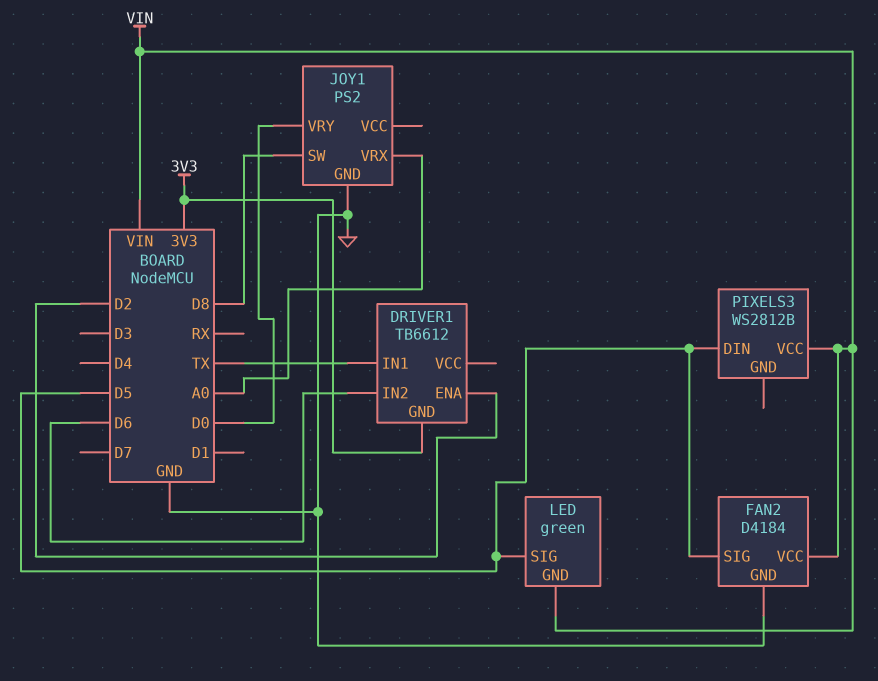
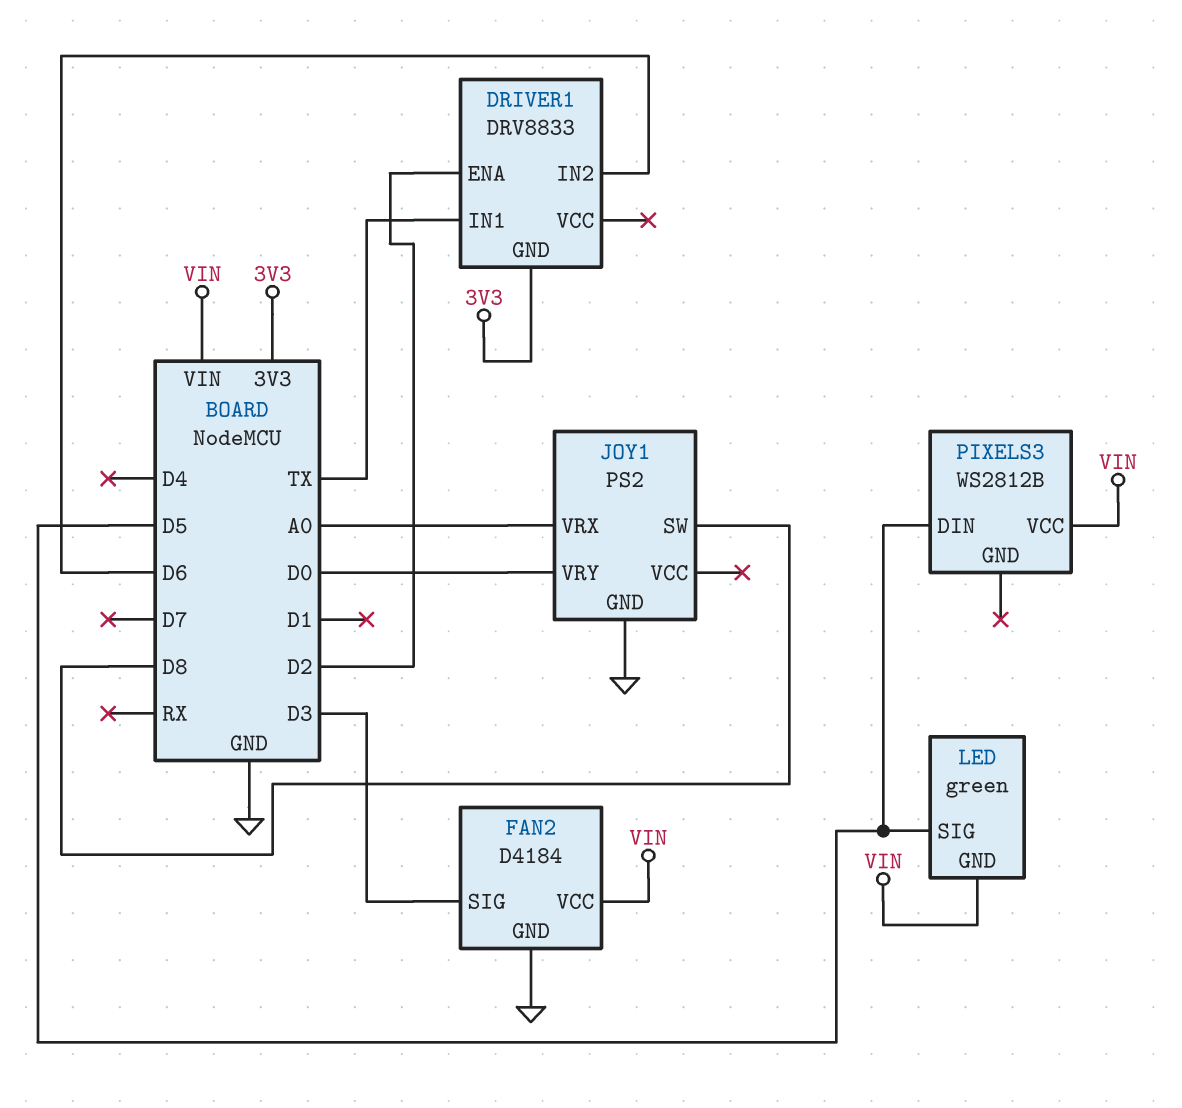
DRIVER1: TB6612 -> DRV8833
FAN2 pin SIG: D5 -> D3

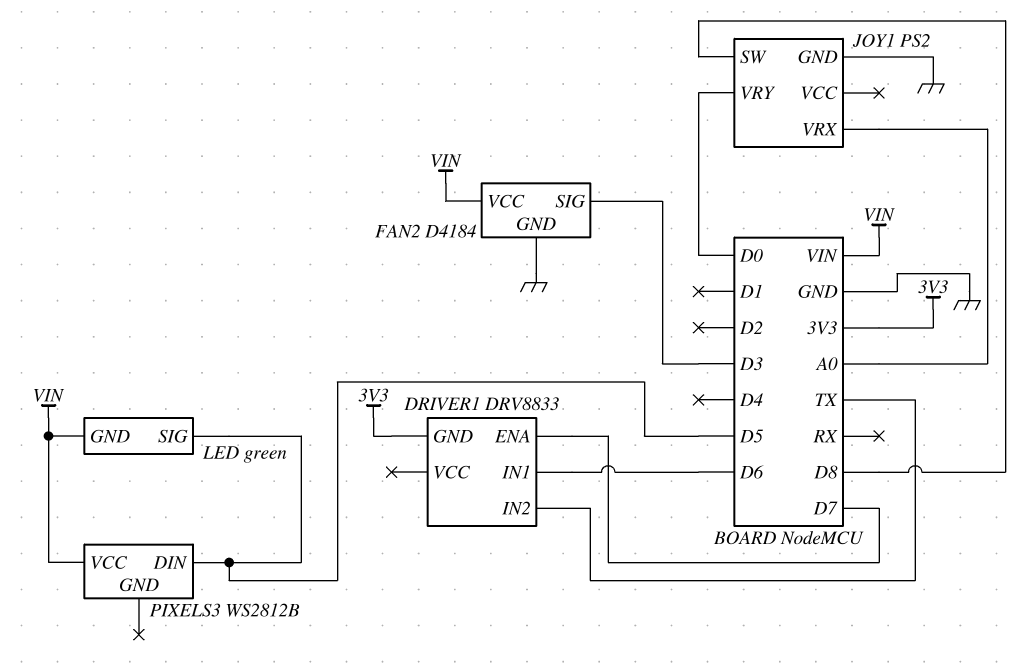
DRIVER1 pin ENA: D2 -> D7
DRIVER1 pin IN1: TX -> D6
DRIVER1 pin IN2: D6 -> TX

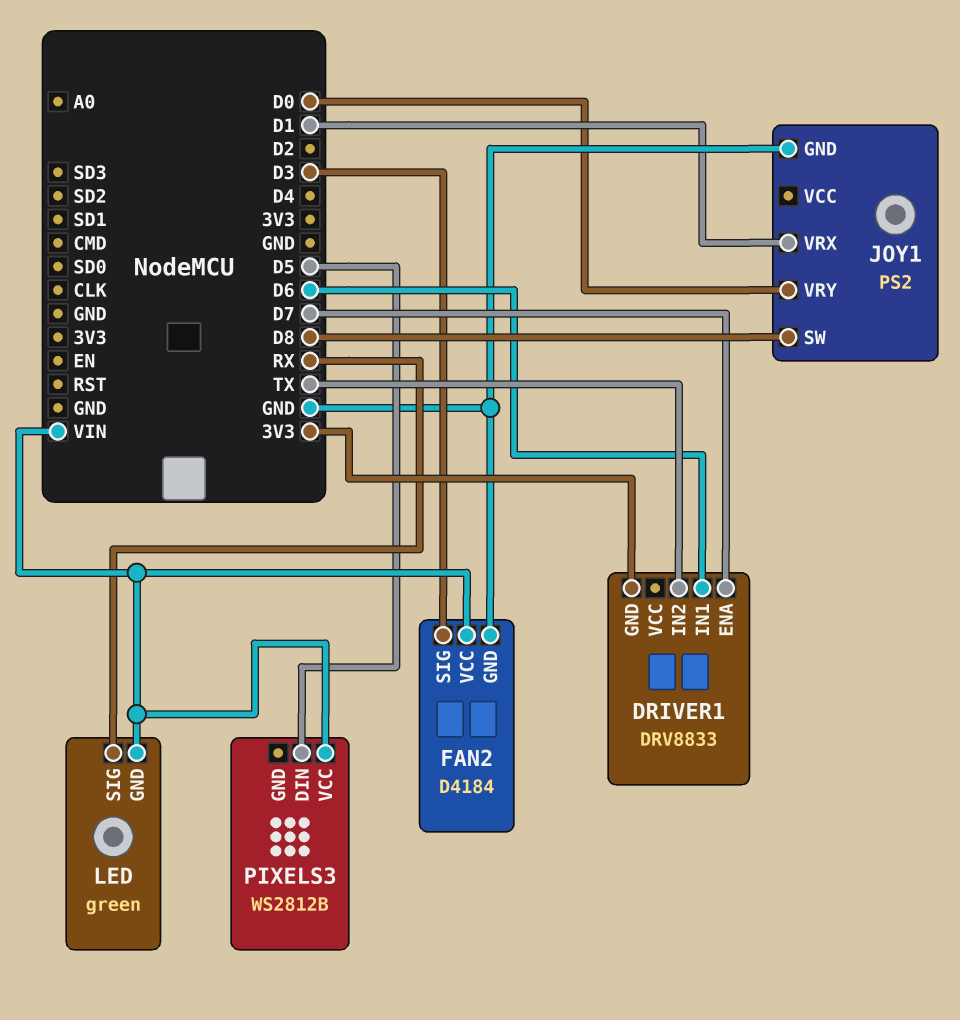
JOY1 pin VRX: A0 -> D1
LED pin SIG: D5 -> RX

